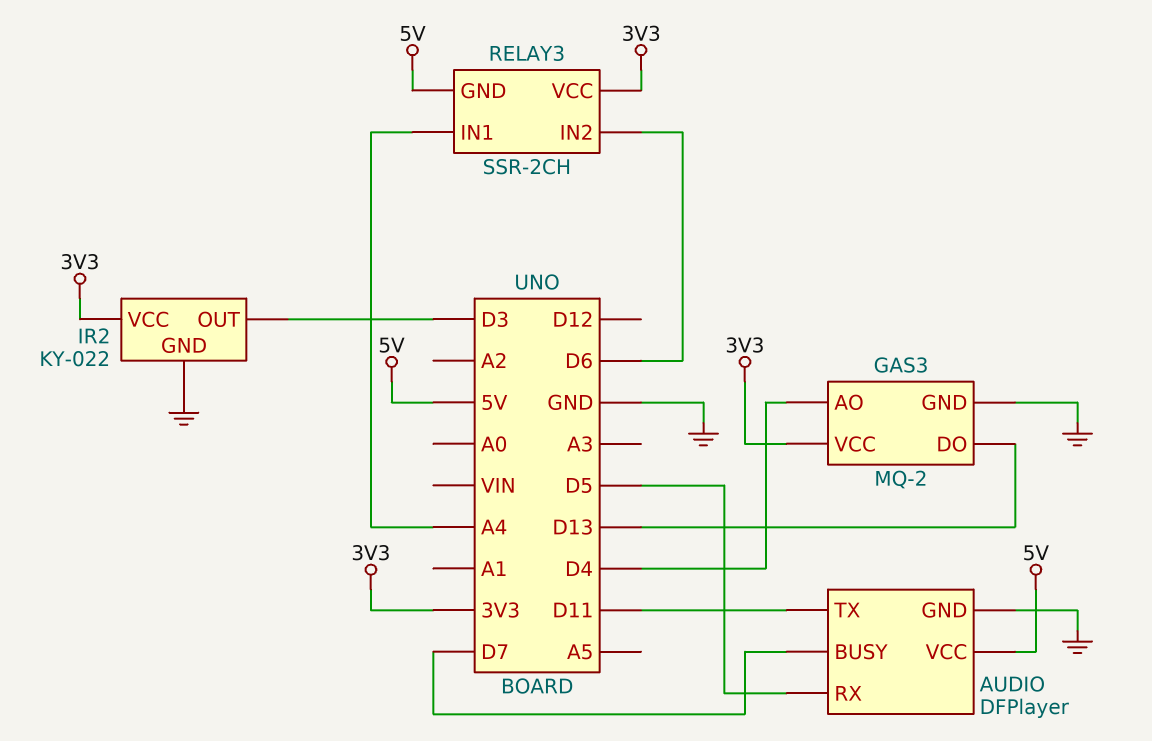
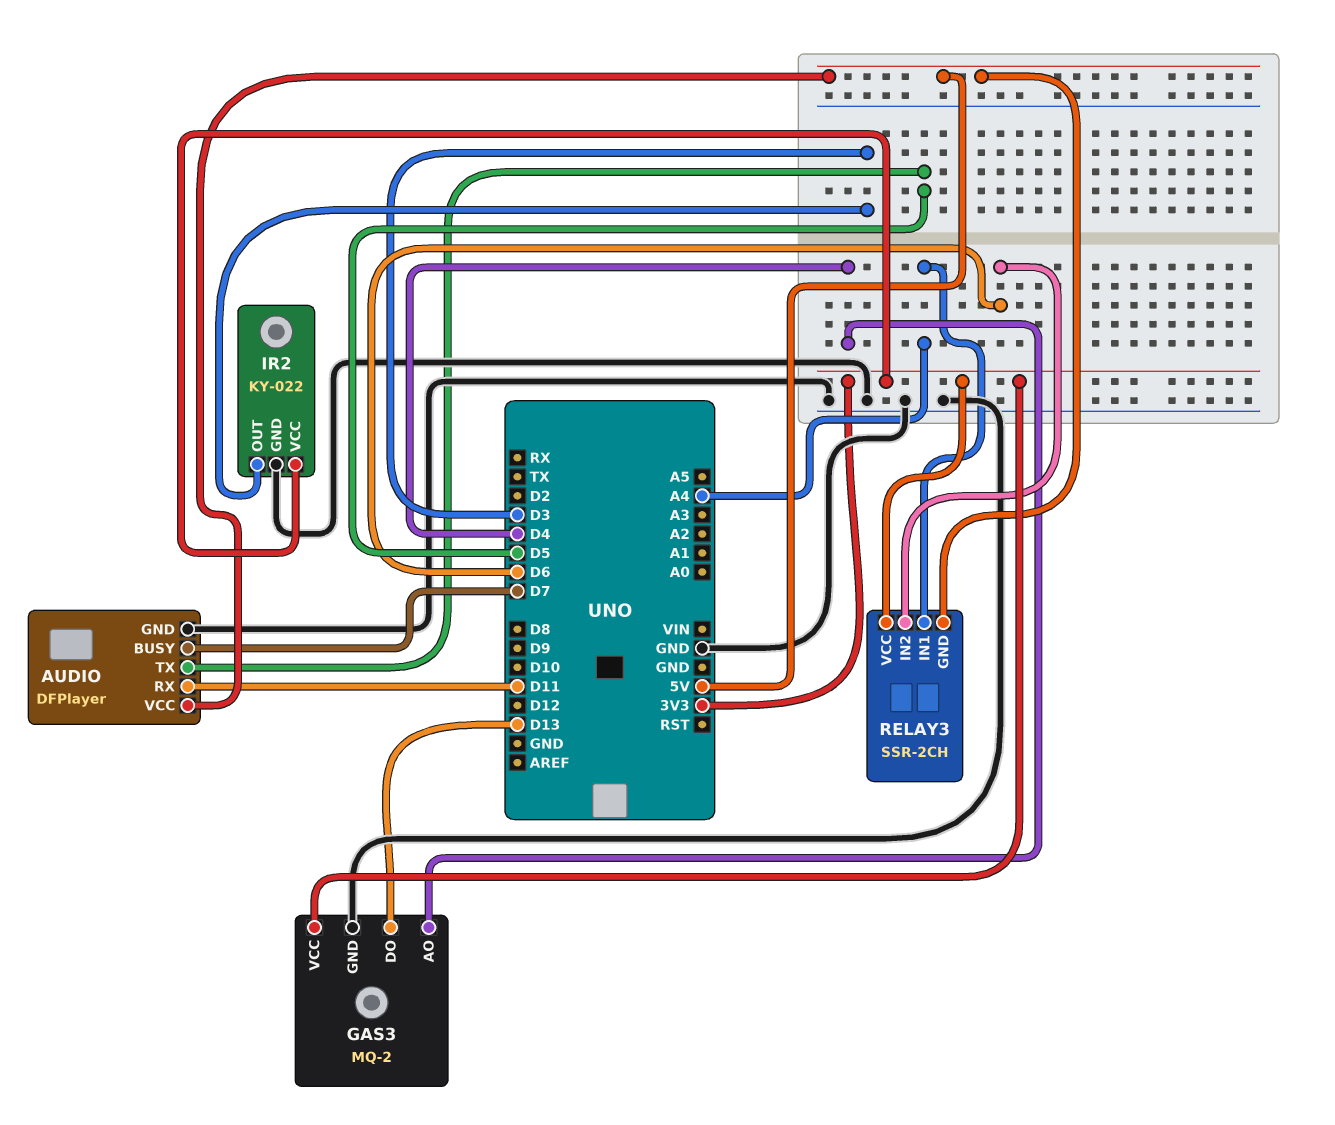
AUDIO pin RX: D5 -> D11
AUDIO pin TX: D11 -> D5

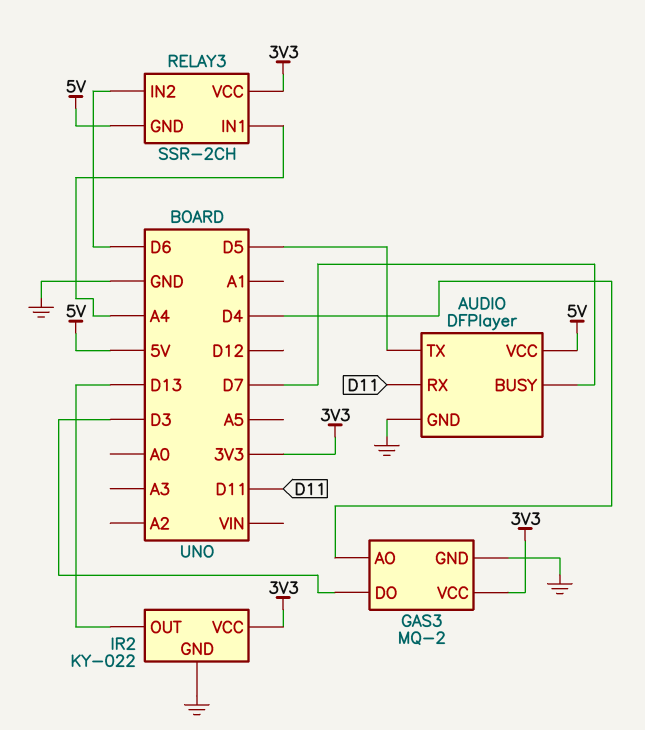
GAS3 pin DO: D13 -> D3
IR2 pin OUT: D3 -> D13

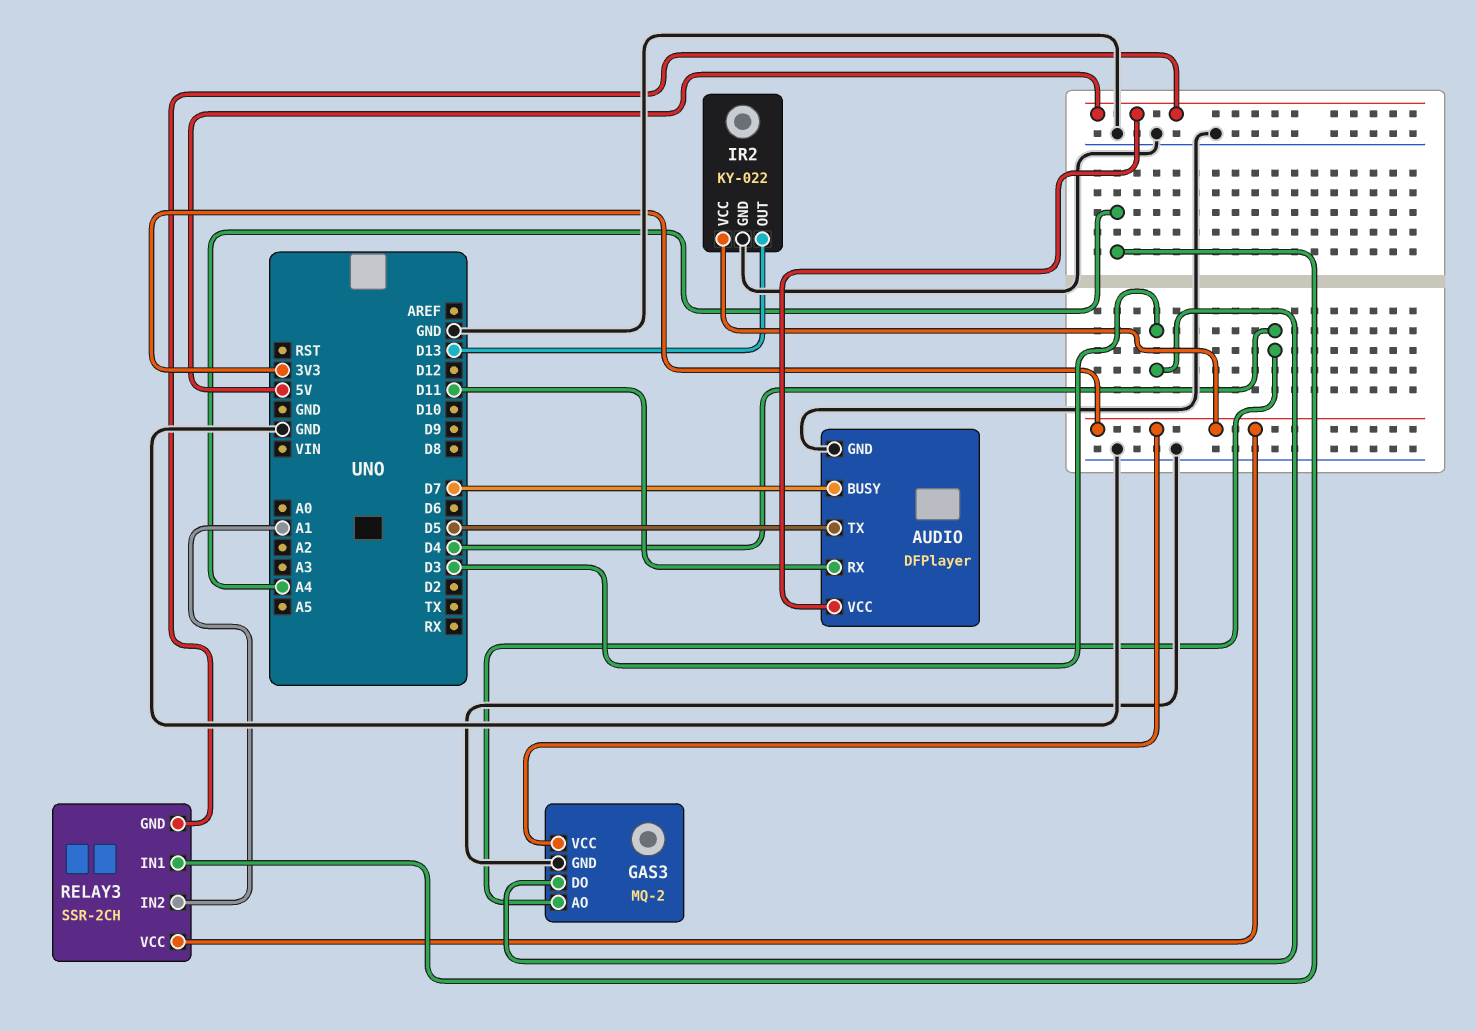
RELAY3 pin IN2: D6 -> A1

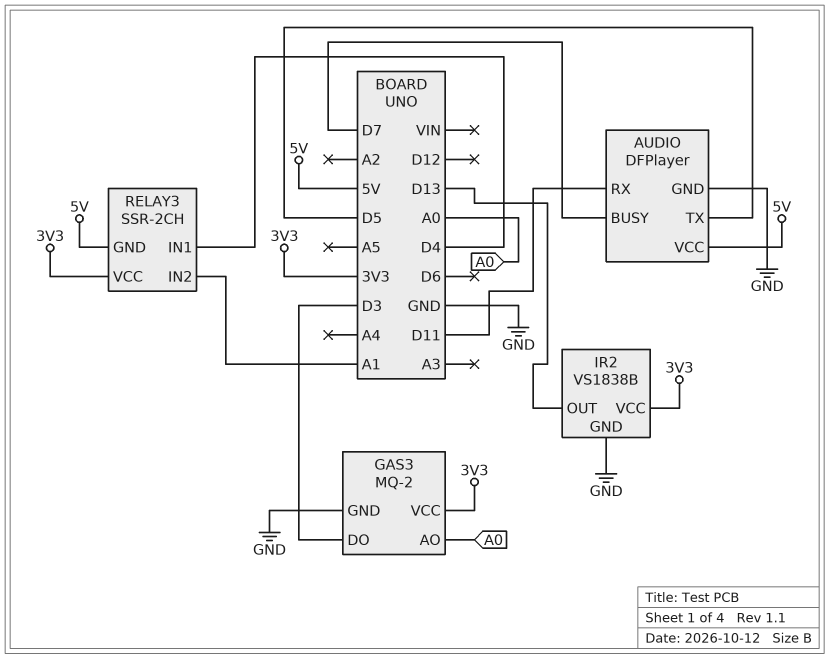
GAS3 pin AO: D4 -> A0
IR2: KY-022 -> VS1838B
RELAY3 pin IN1: A4 -> D4

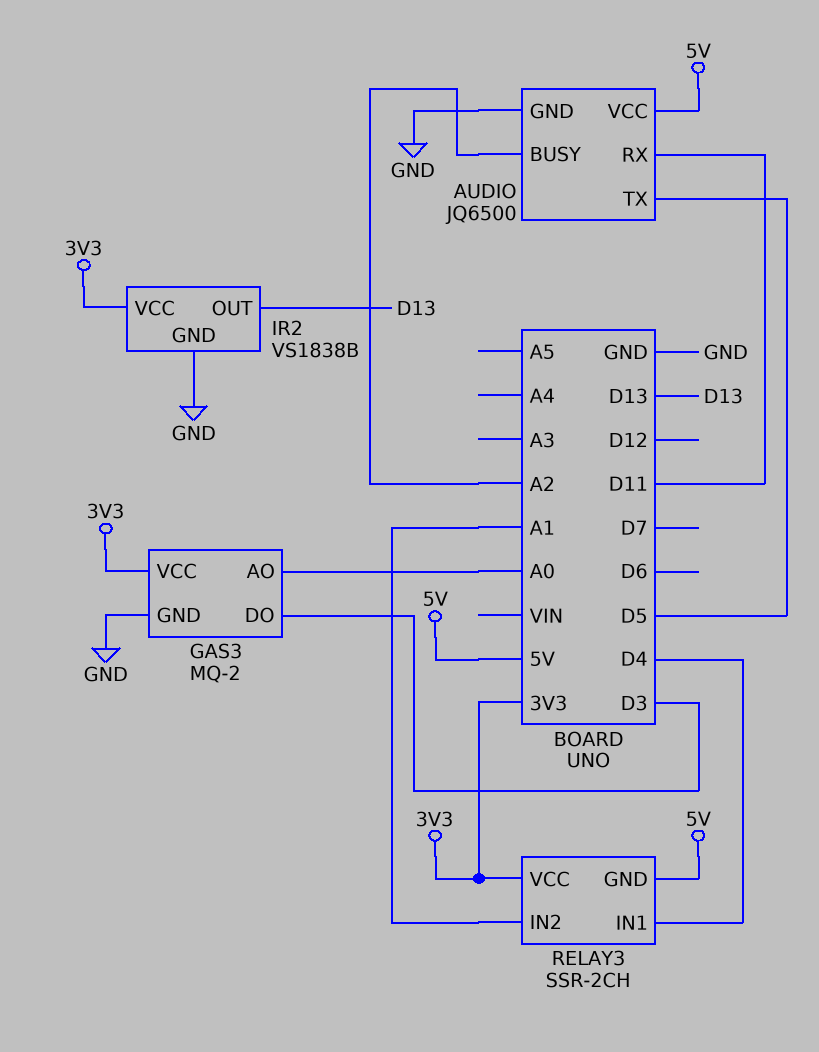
AUDIO: DFPlayer -> JQ6500
AUDIO pin BUSY: D7 -> A2

